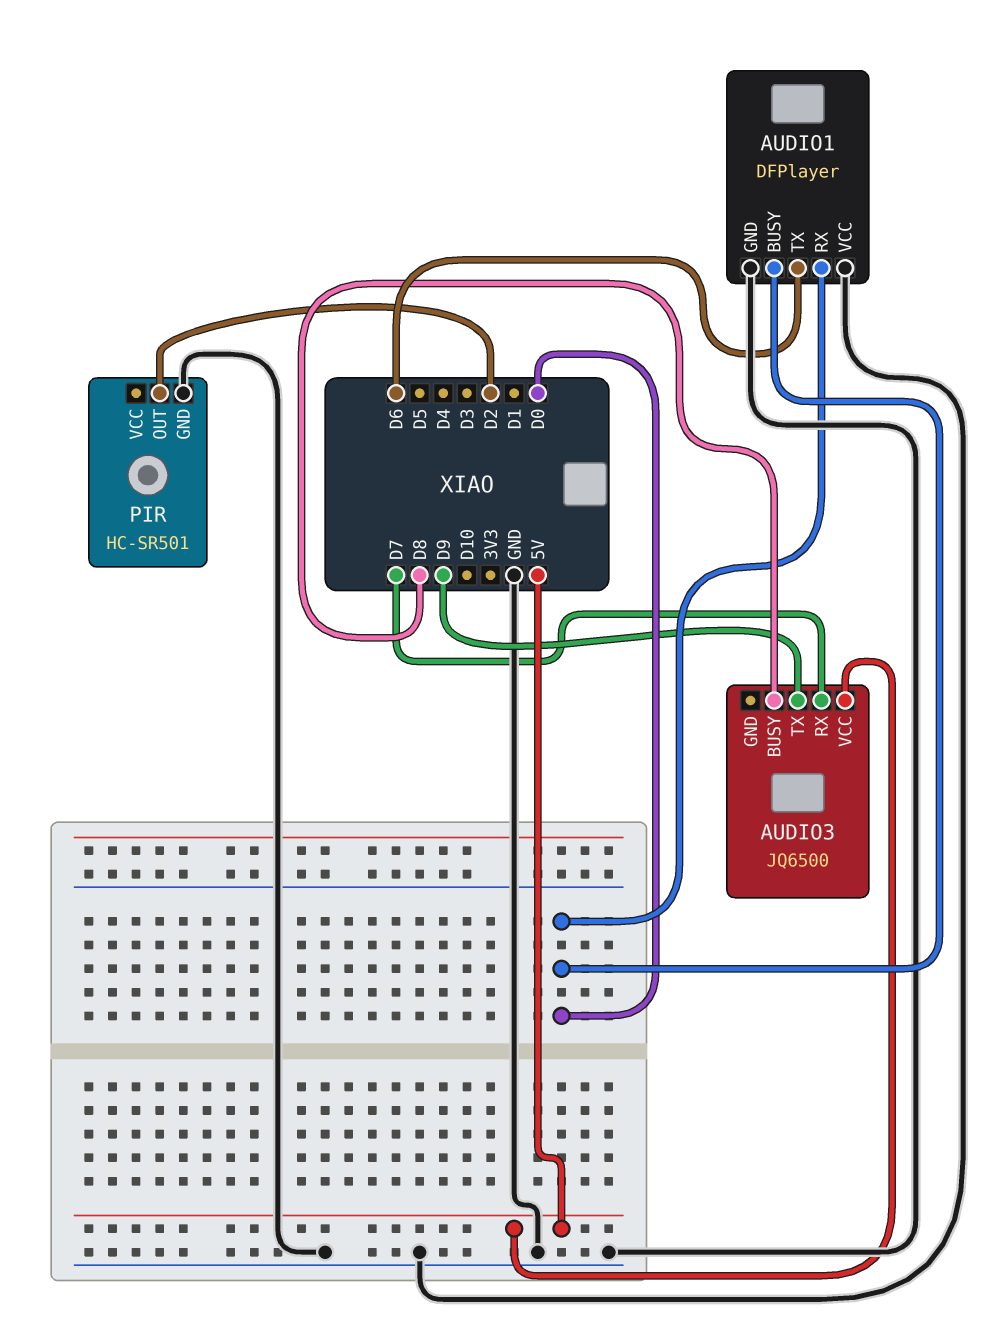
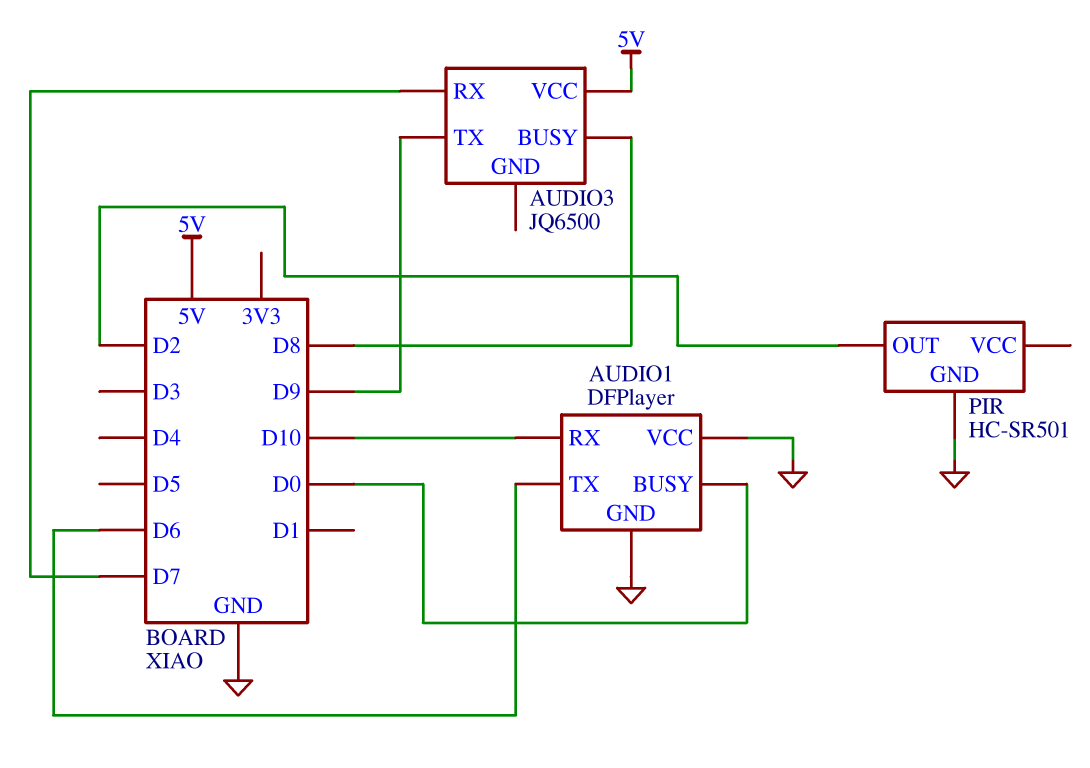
AUDIO1 pin RX: D0 -> D10

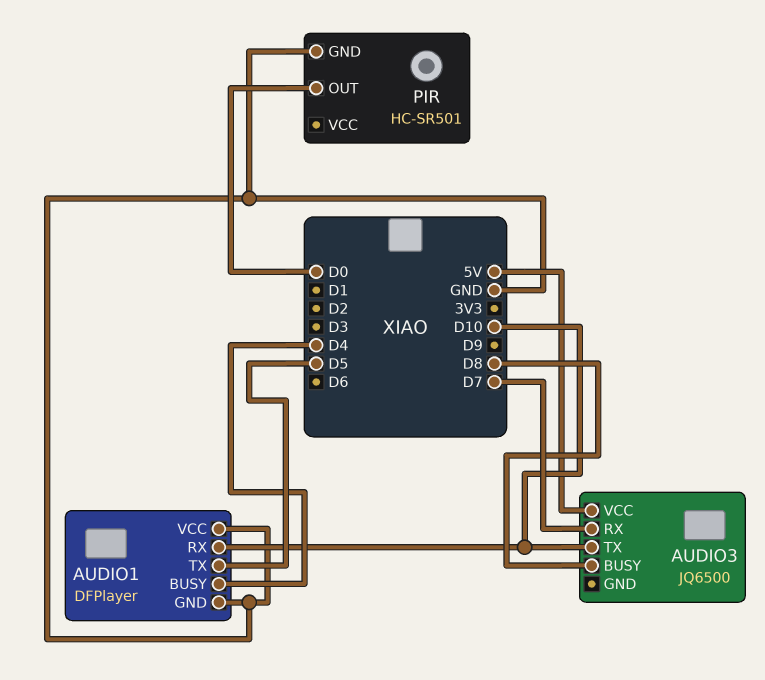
AUDIO1 pin BUSY: D0 -> D4
AUDIO1 pin TX: D6 -> D5
AUDIO3 pin TX: D9 -> D10
PIR pin OUT: D2 -> D0

